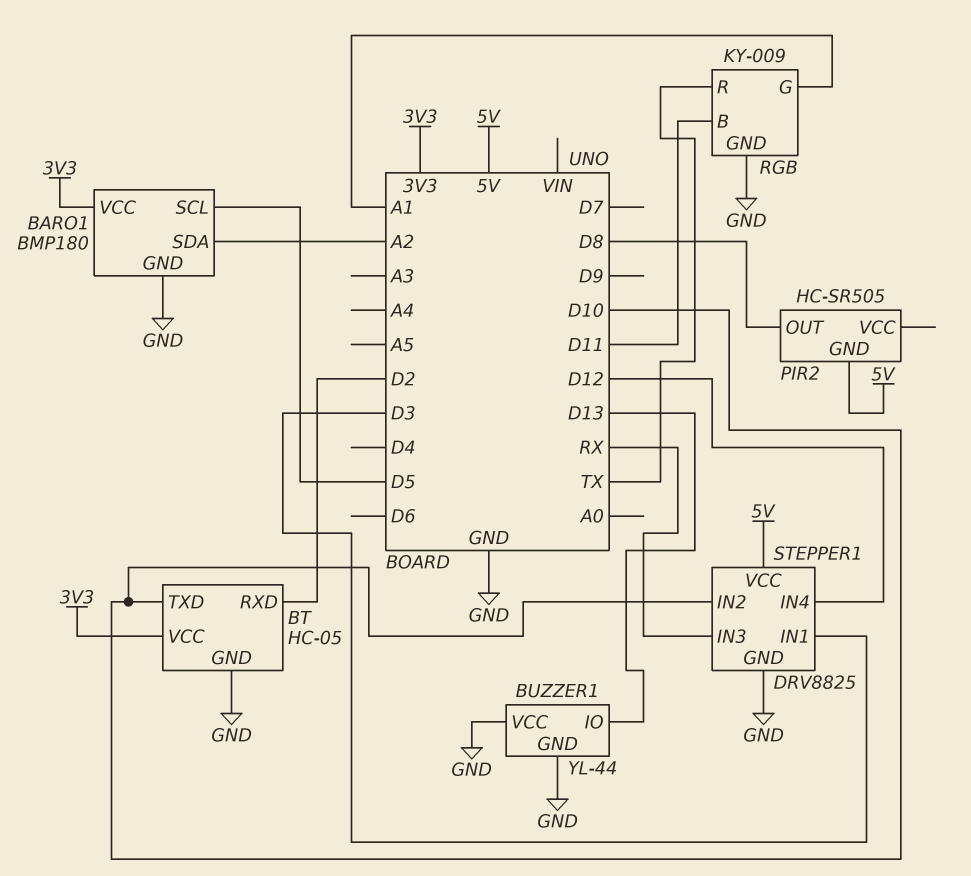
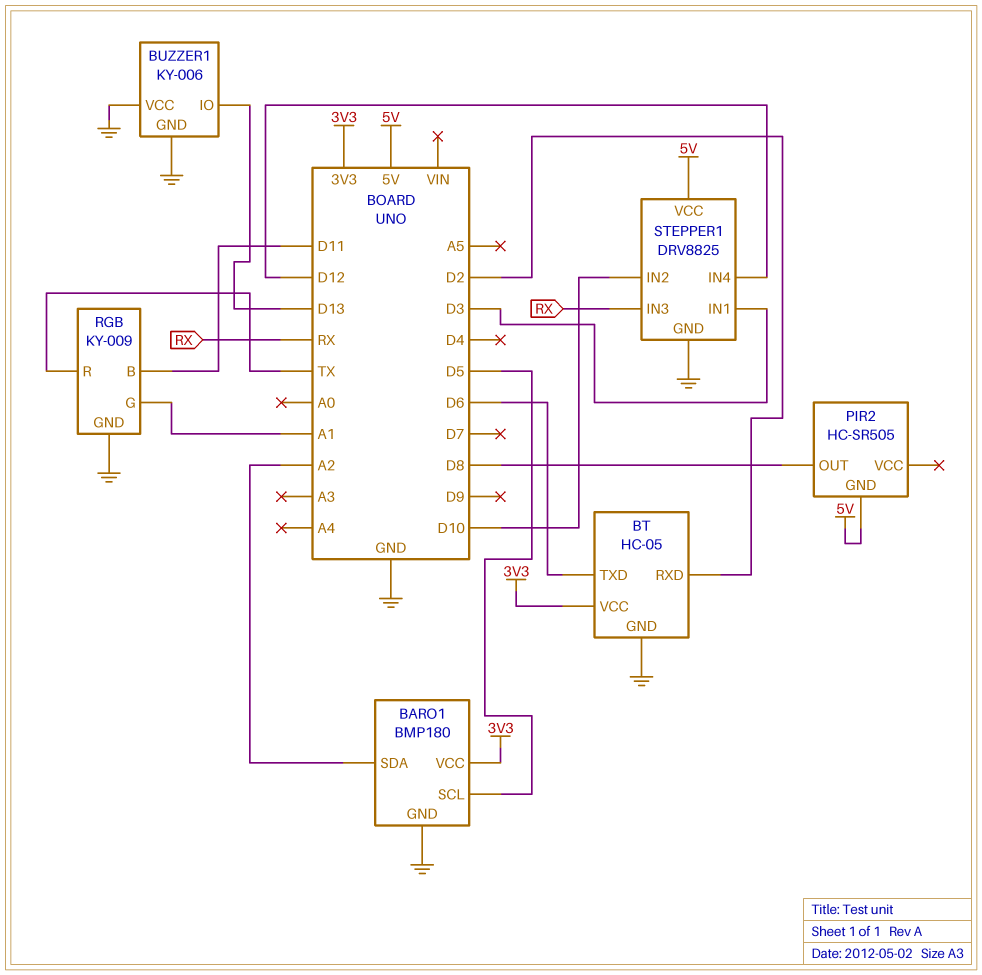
BT pin TXD: D10 -> D6
BUZZER1: YL-44 -> KY-006

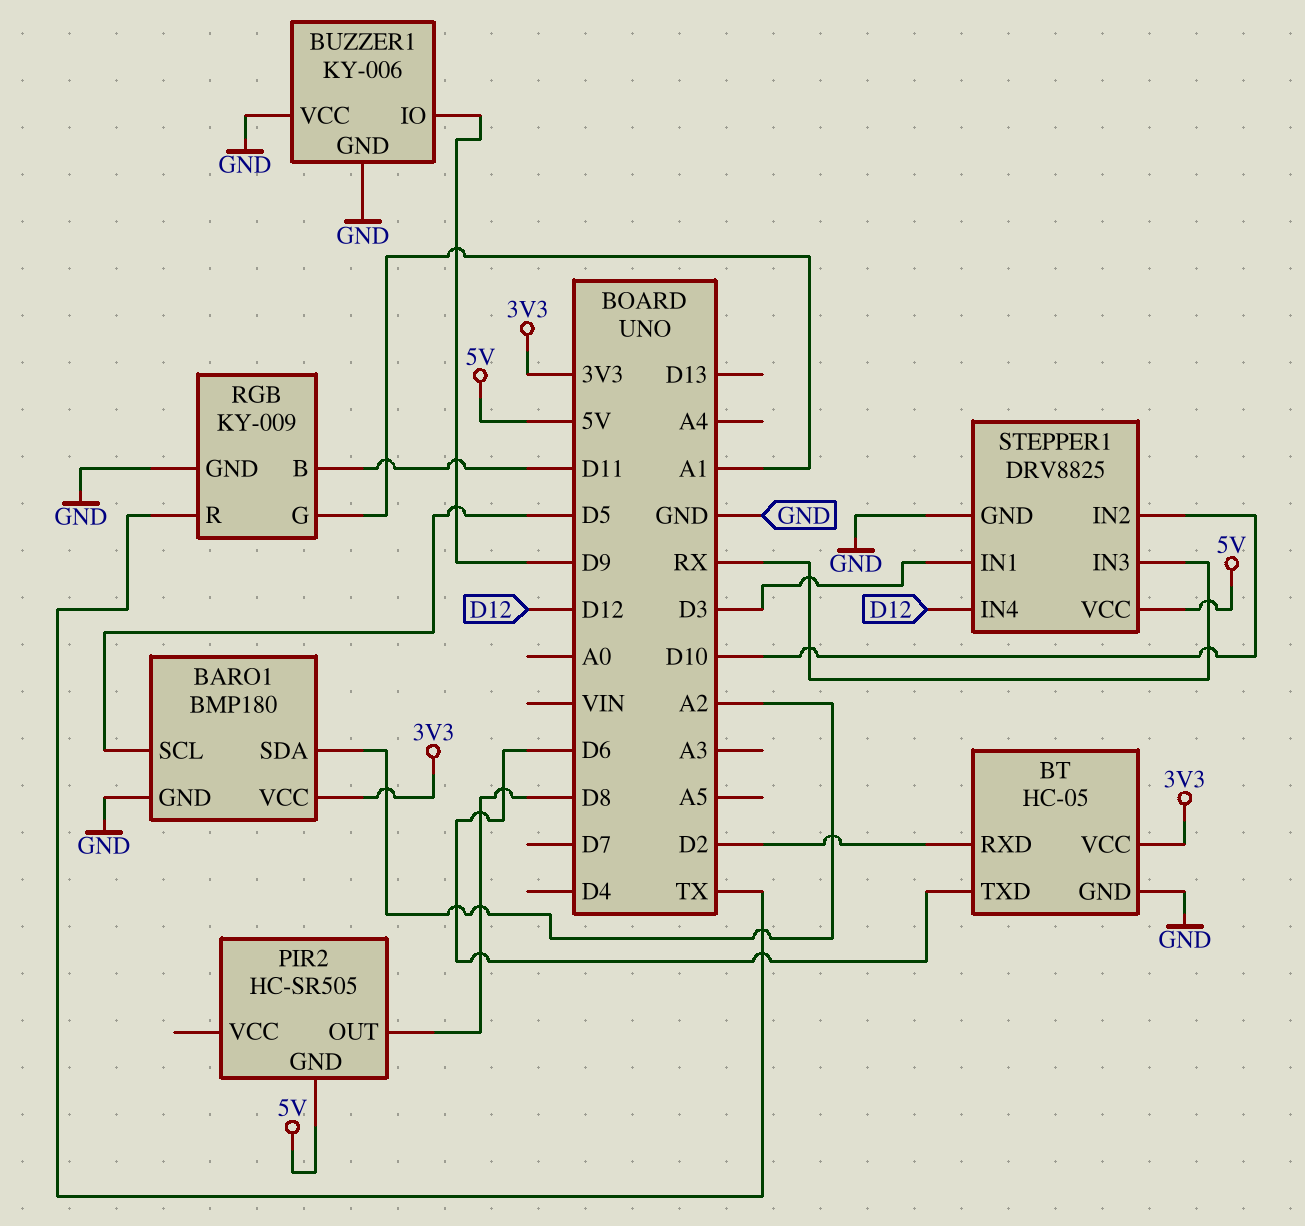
BUZZER1 pin IO: D13 -> D9

